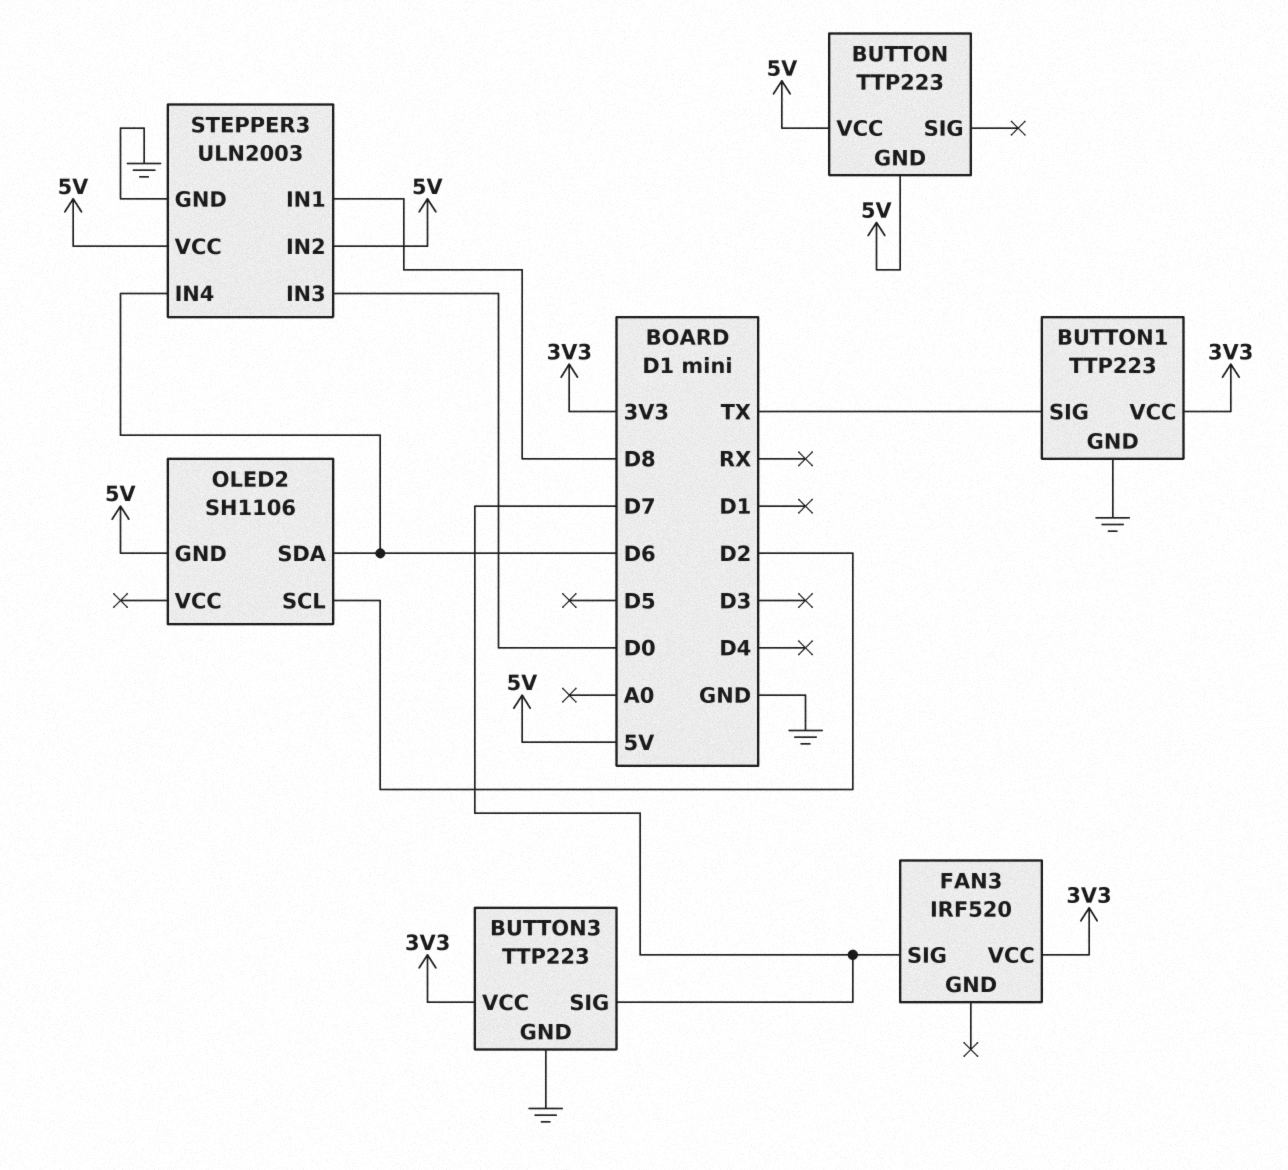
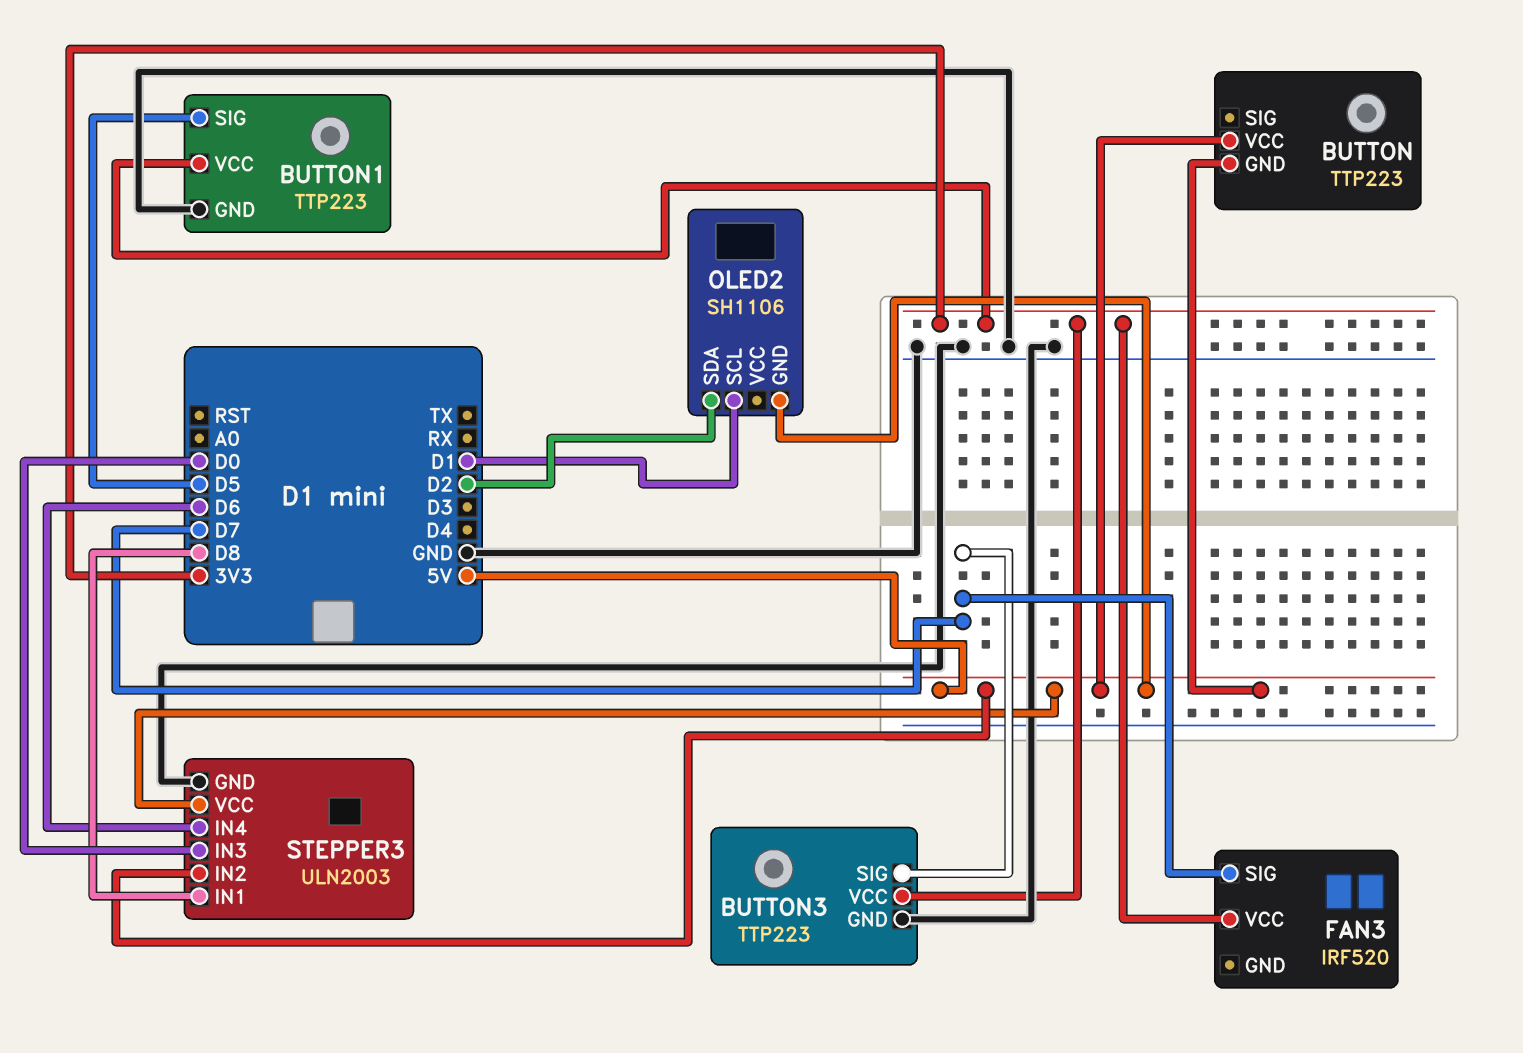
BUTTON1 pin SIG: TX -> D5
OLED2 pin SCL: D2 -> D1
OLED2 pin SDA: D6 -> D2

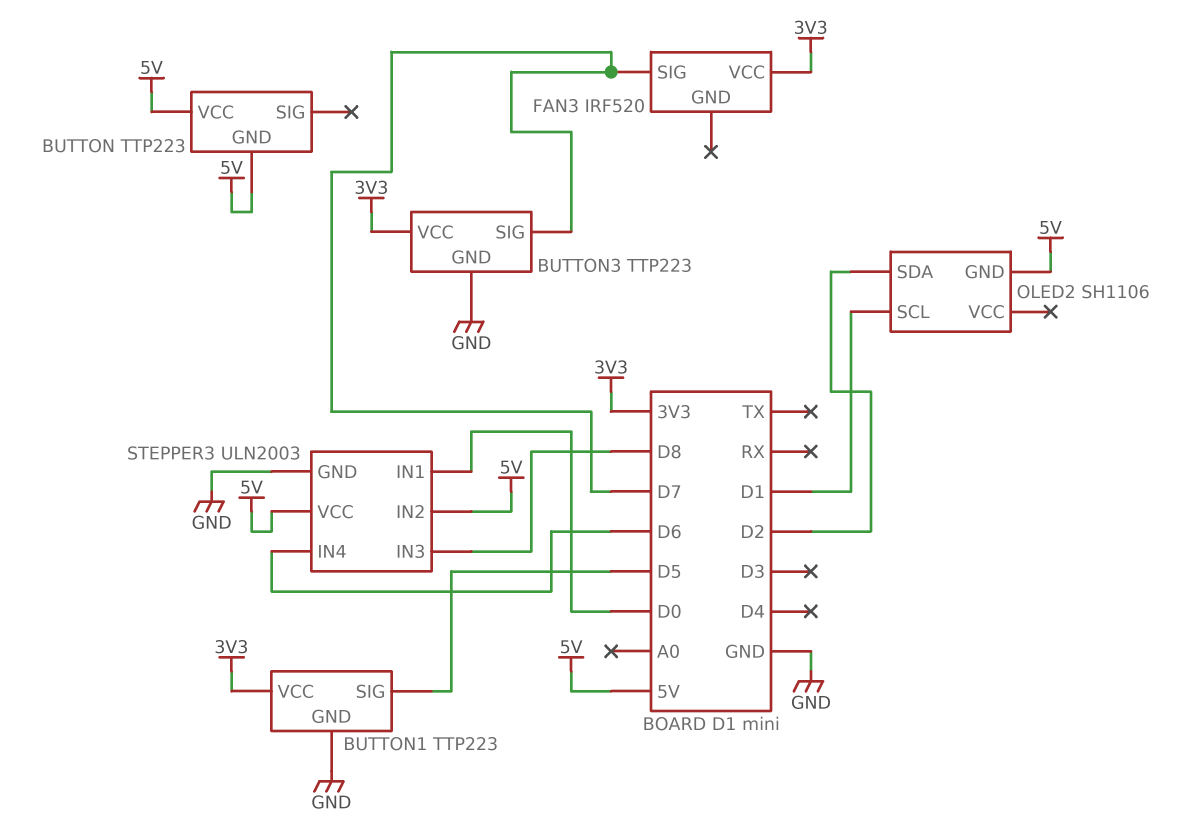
STEPPER3 pin IN1: D8 -> D0
STEPPER3 pin IN3: D0 -> D8

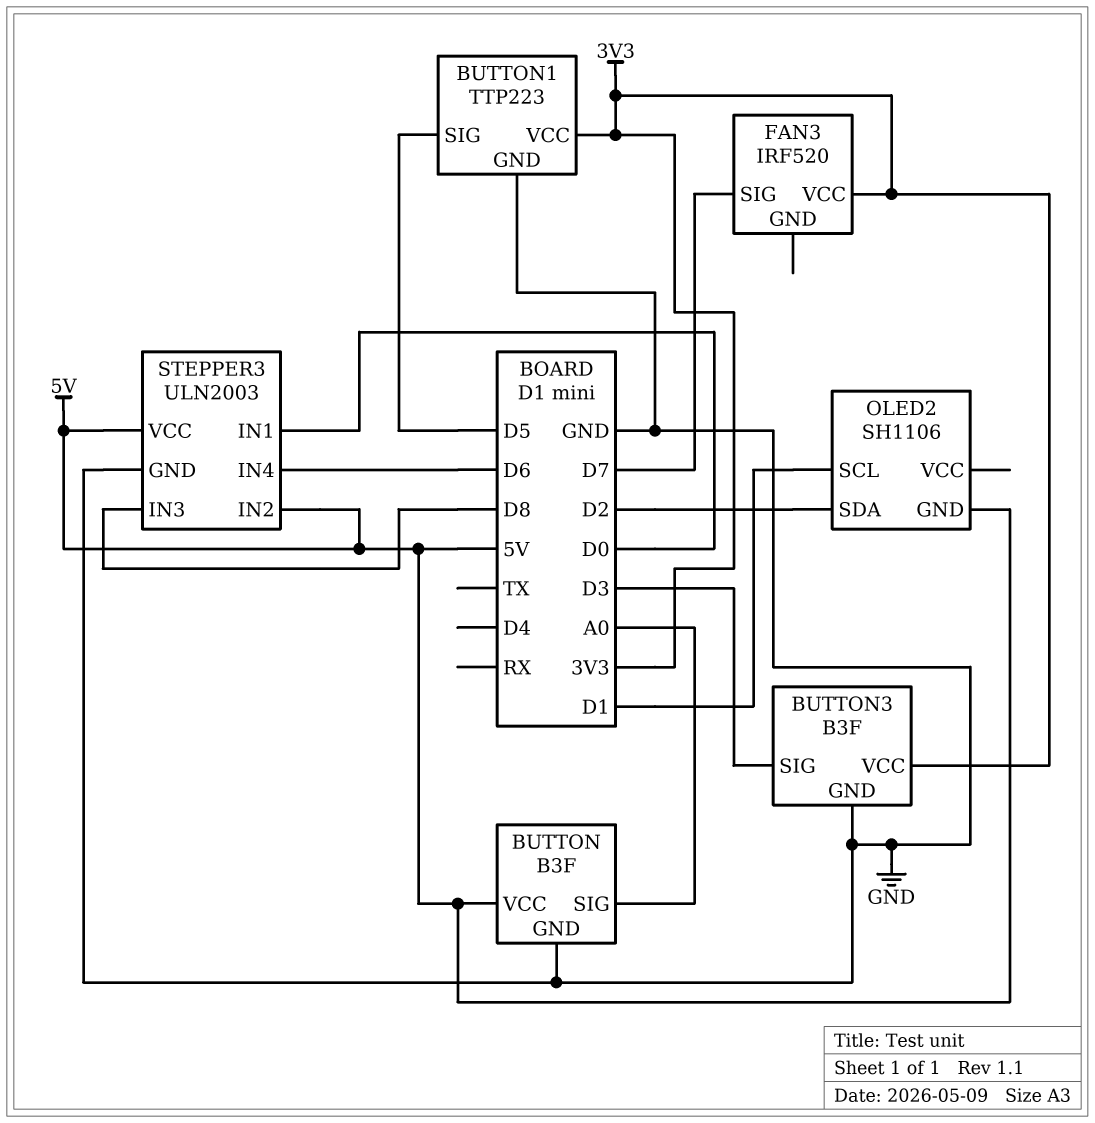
BUTTON: TTP223 -> B3F
BUTTON pin GND: 5V -> GND
BUTTON pin SIG: none -> A0
BUTTON3: TTP223 -> B3F
BUTTON3 pin SIG: D7 -> D3

